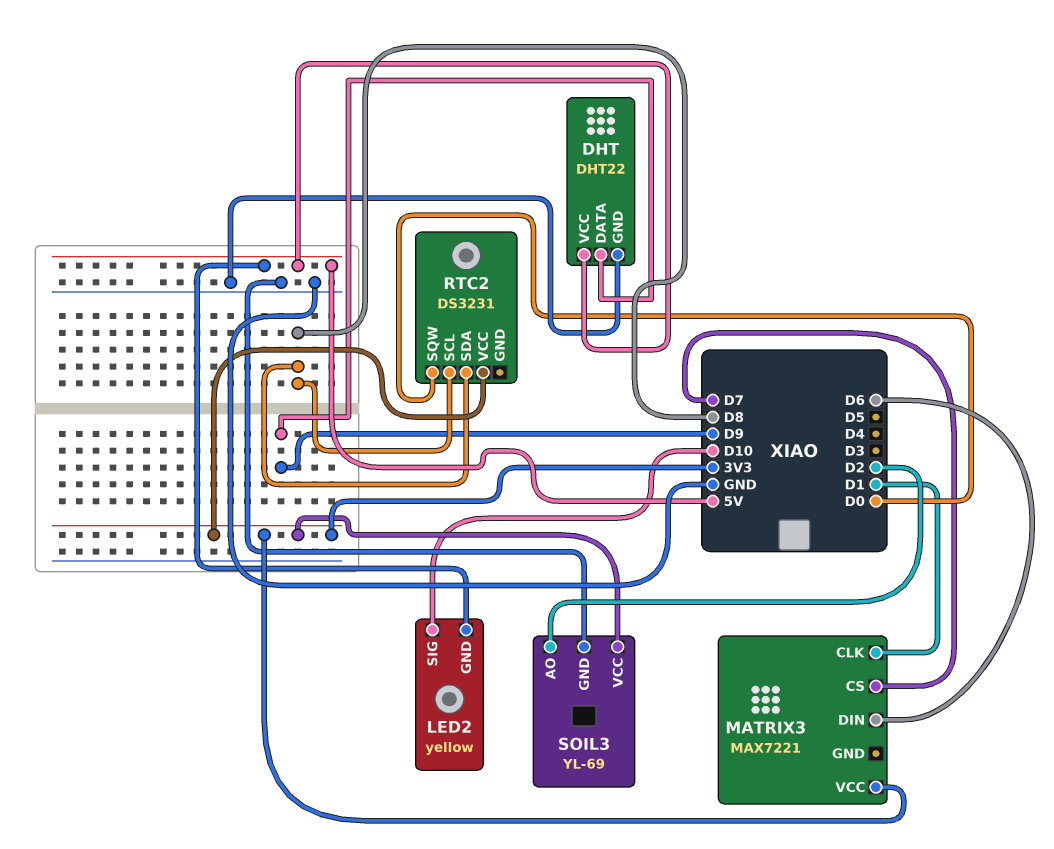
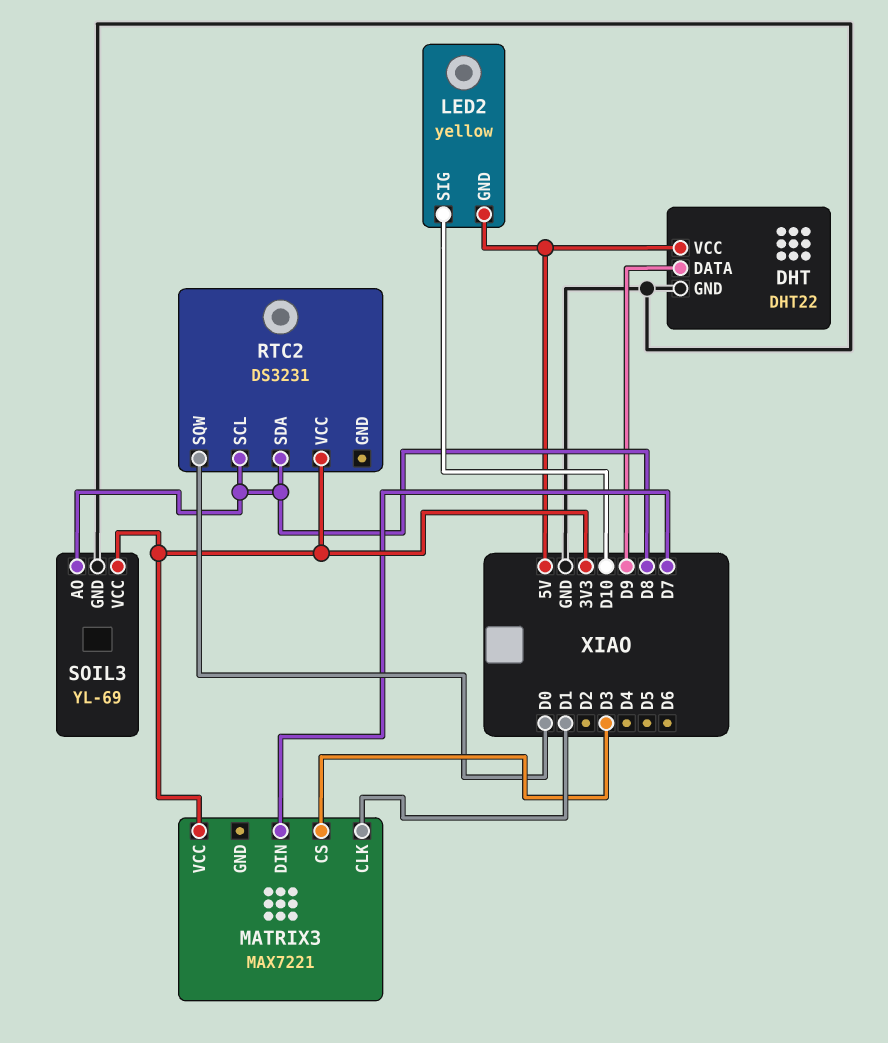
MATRIX3 pin CS: D7 -> D3
MATRIX3 pin DIN: D6 -> D7
SOIL3 pin AO: D2 -> D8

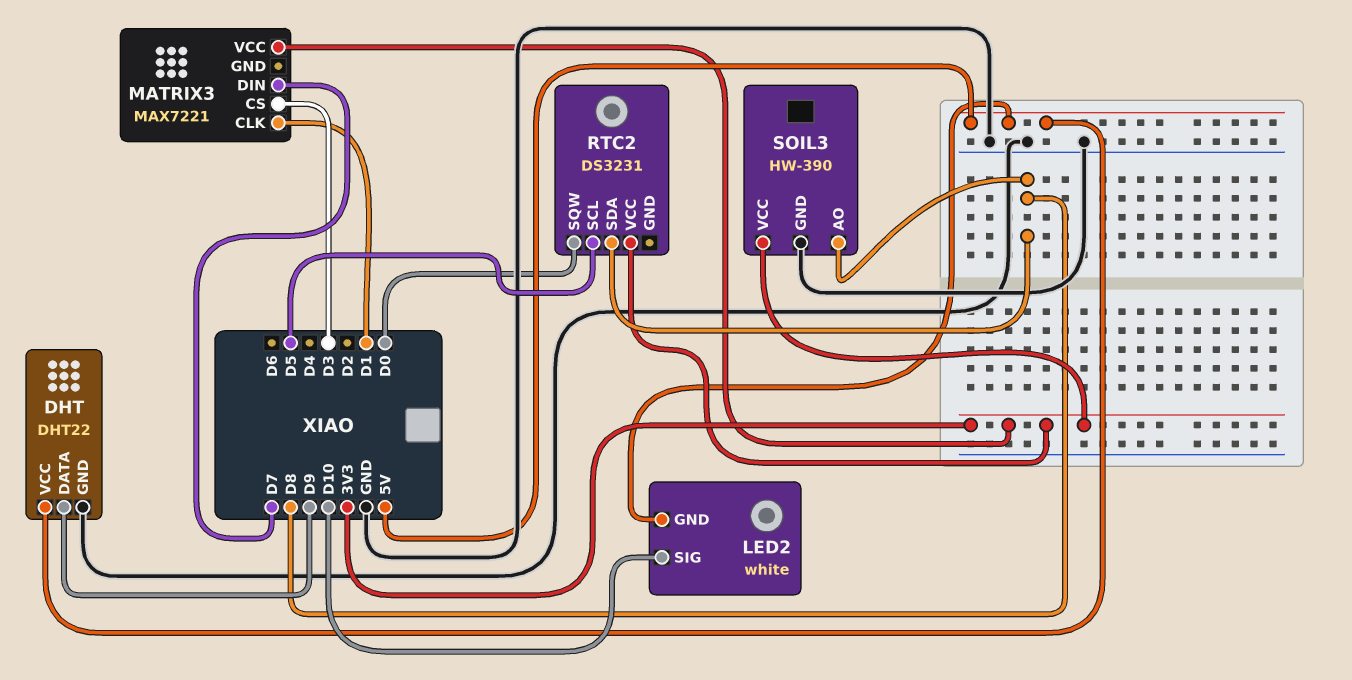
LED2: yellow -> white
RTC2 pin SCL: D8 -> D5
SOIL3: YL-69 -> HW-390

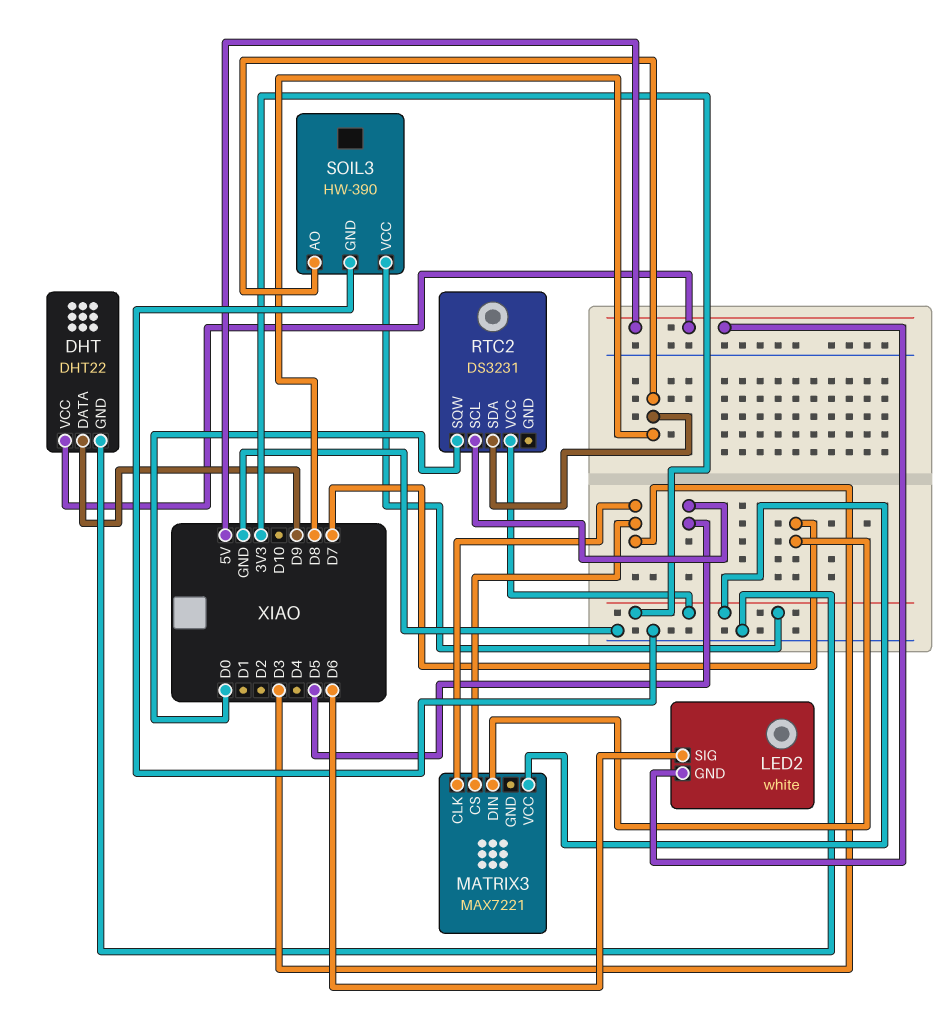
LED2 pin SIG: D10 -> D6
MATRIX3 pin CLK: D1 -> D3

